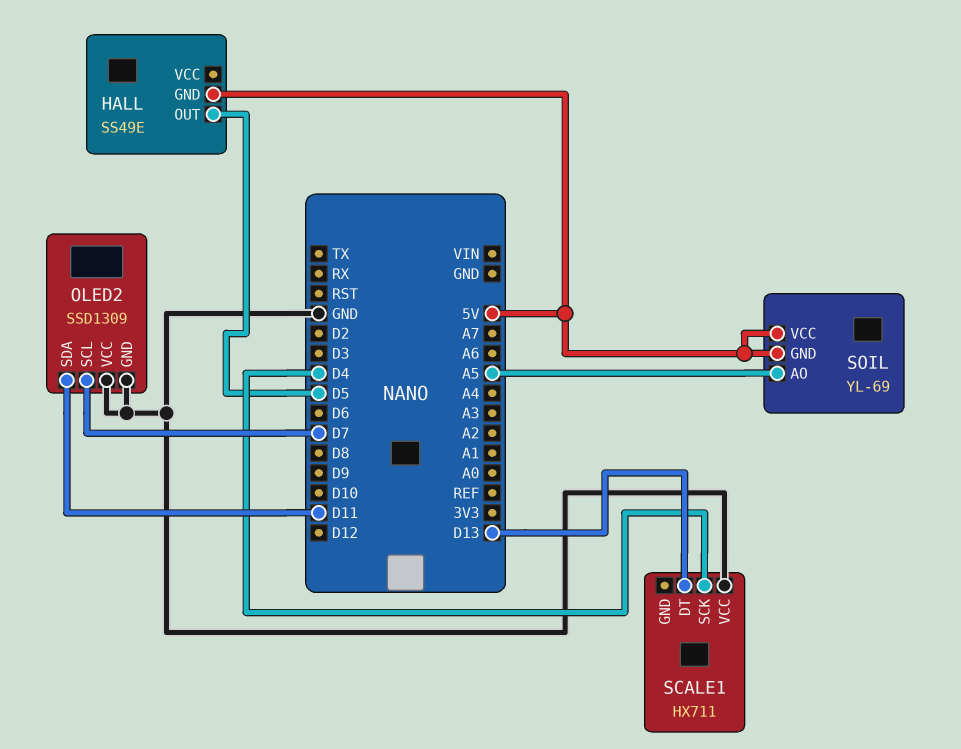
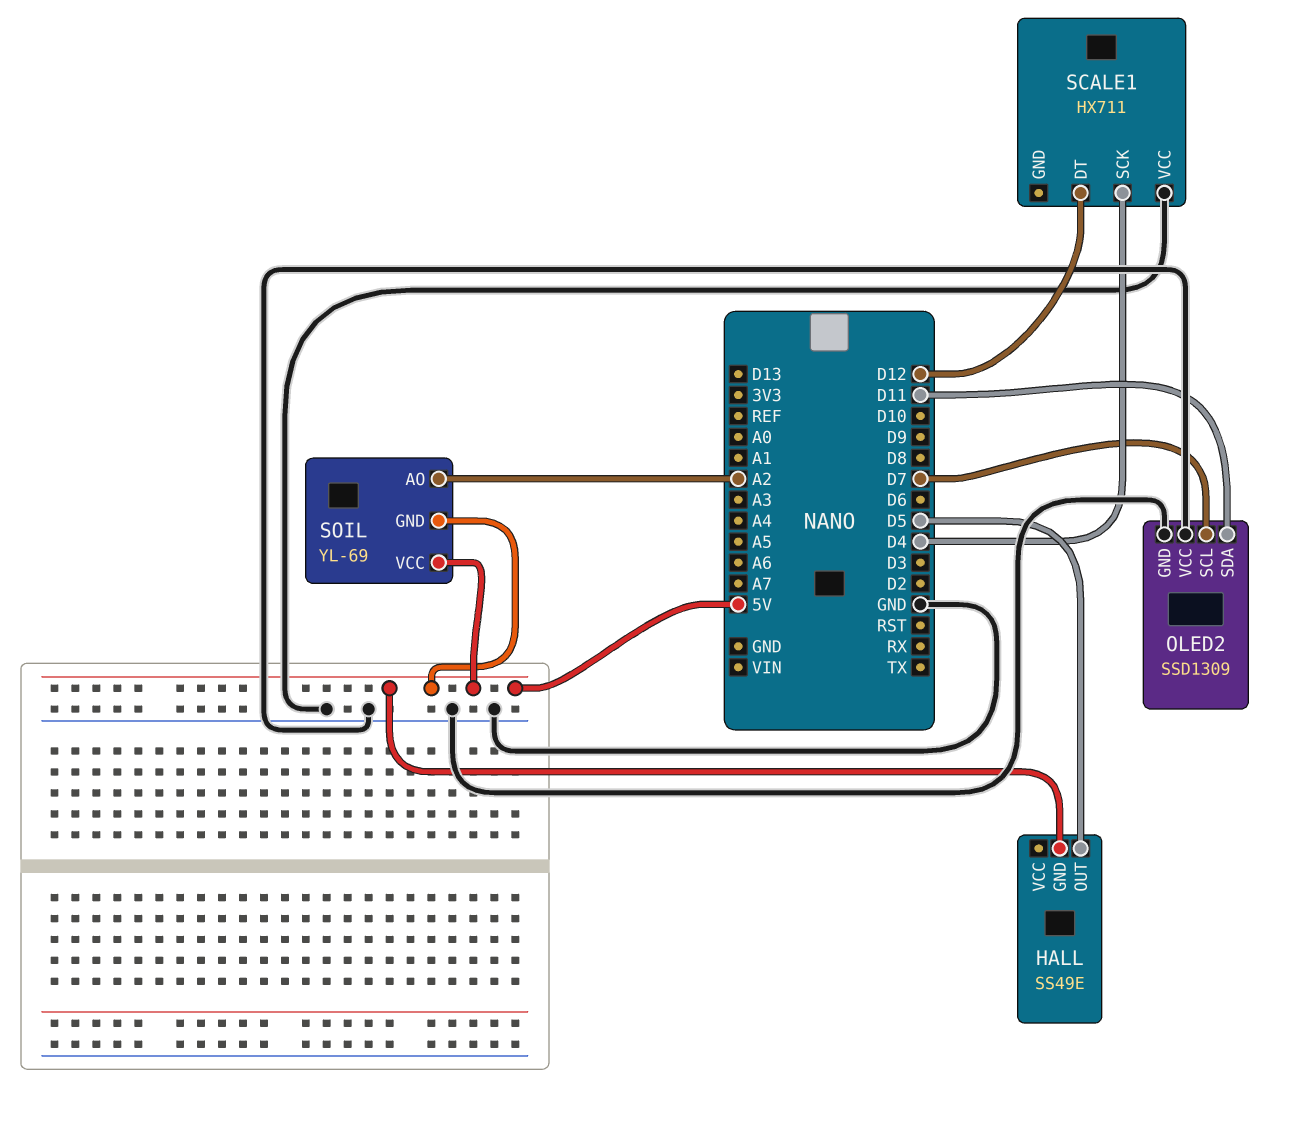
SCALE1 pin DT: D13 -> D12
SOIL pin AO: A5 -> A2

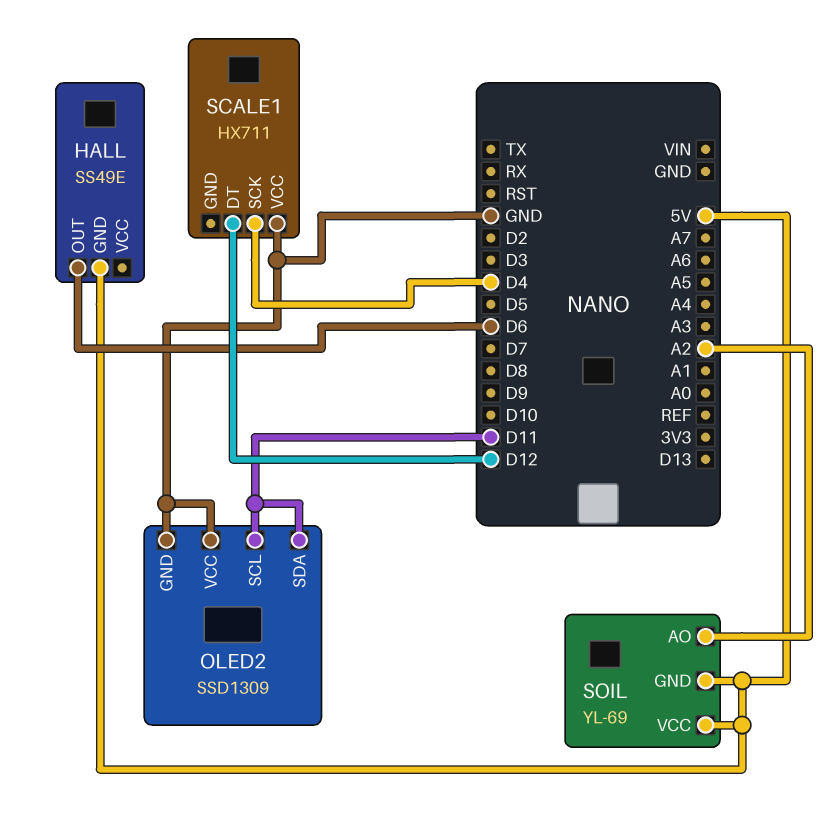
HALL pin OUT: D5 -> D6
OLED2 pin SCL: D7 -> D11

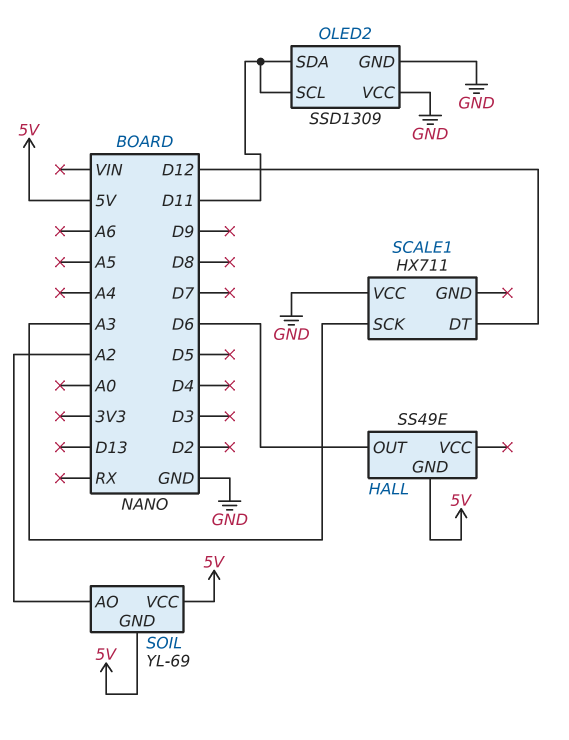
SCALE1 pin SCK: D4 -> A3

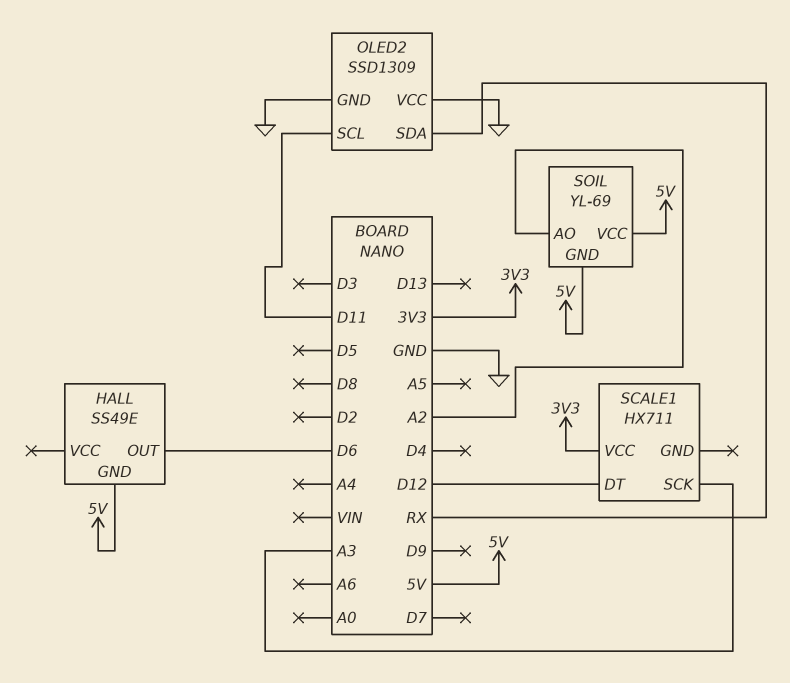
OLED2 pin SDA: D11 -> RX
SCALE1 pin VCC: GND -> 3V3

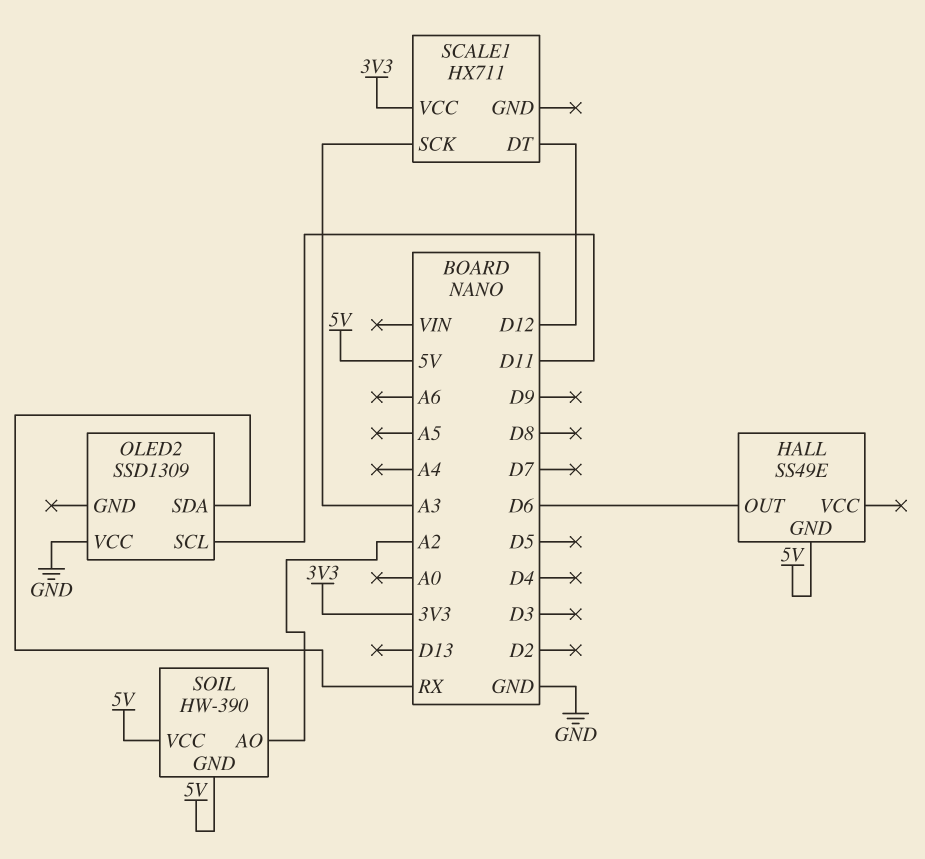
OLED2 pin GND: GND -> none
SOIL: YL-69 -> HW-390

